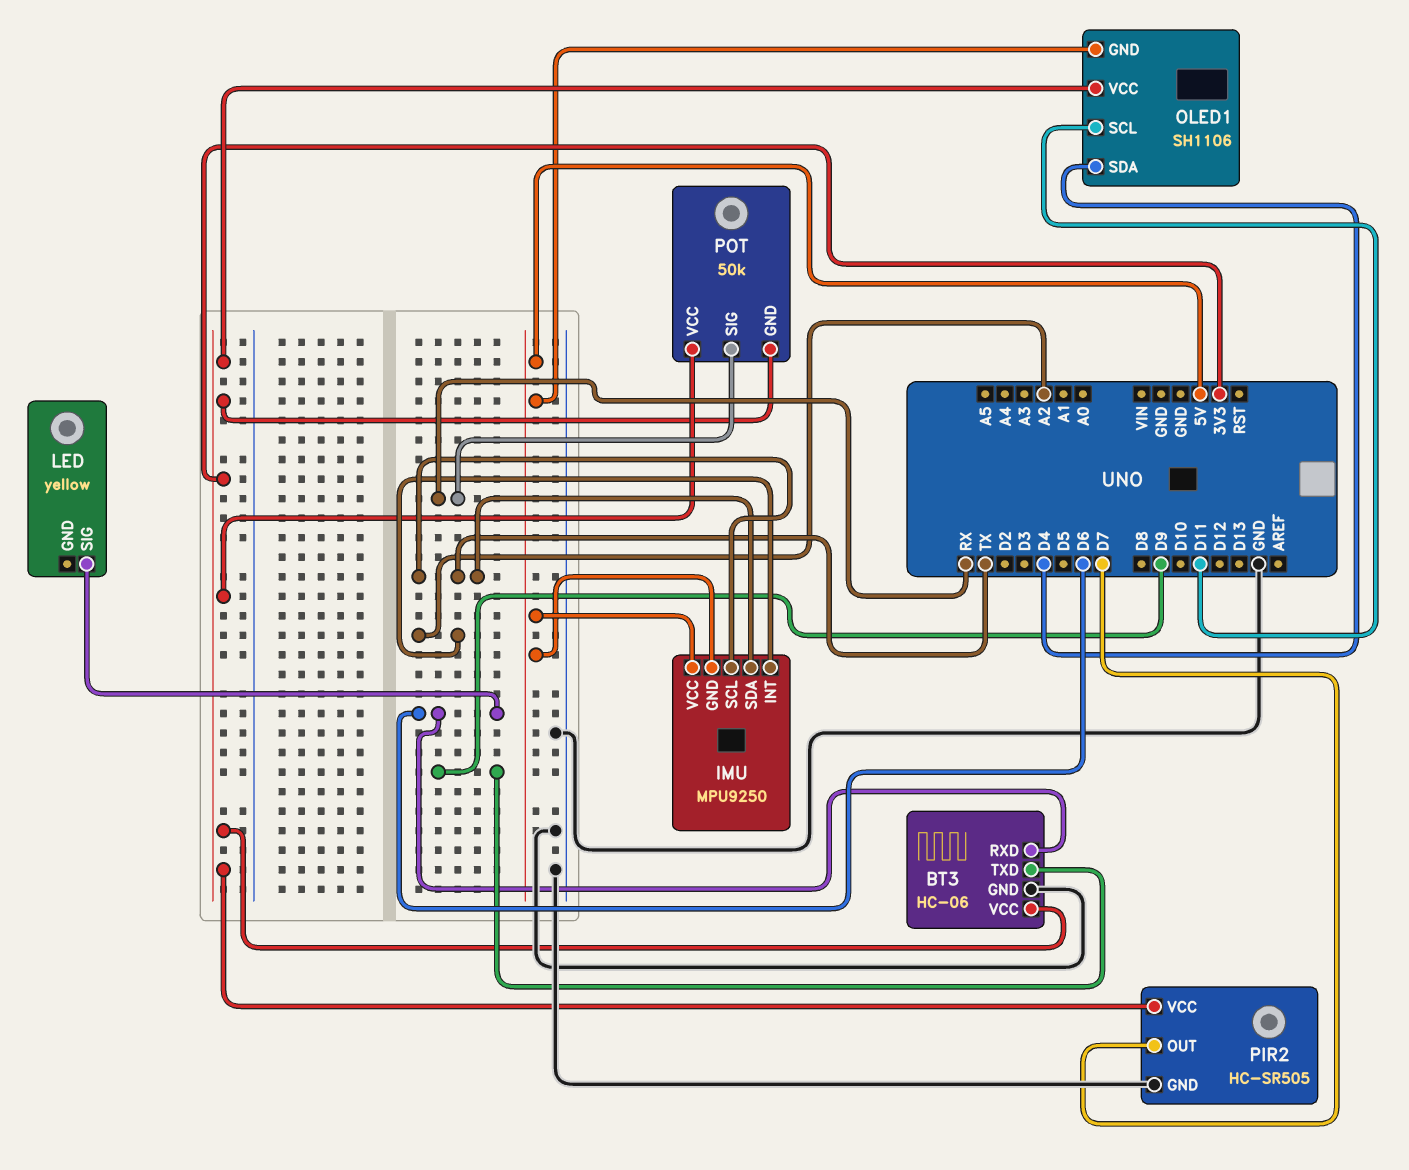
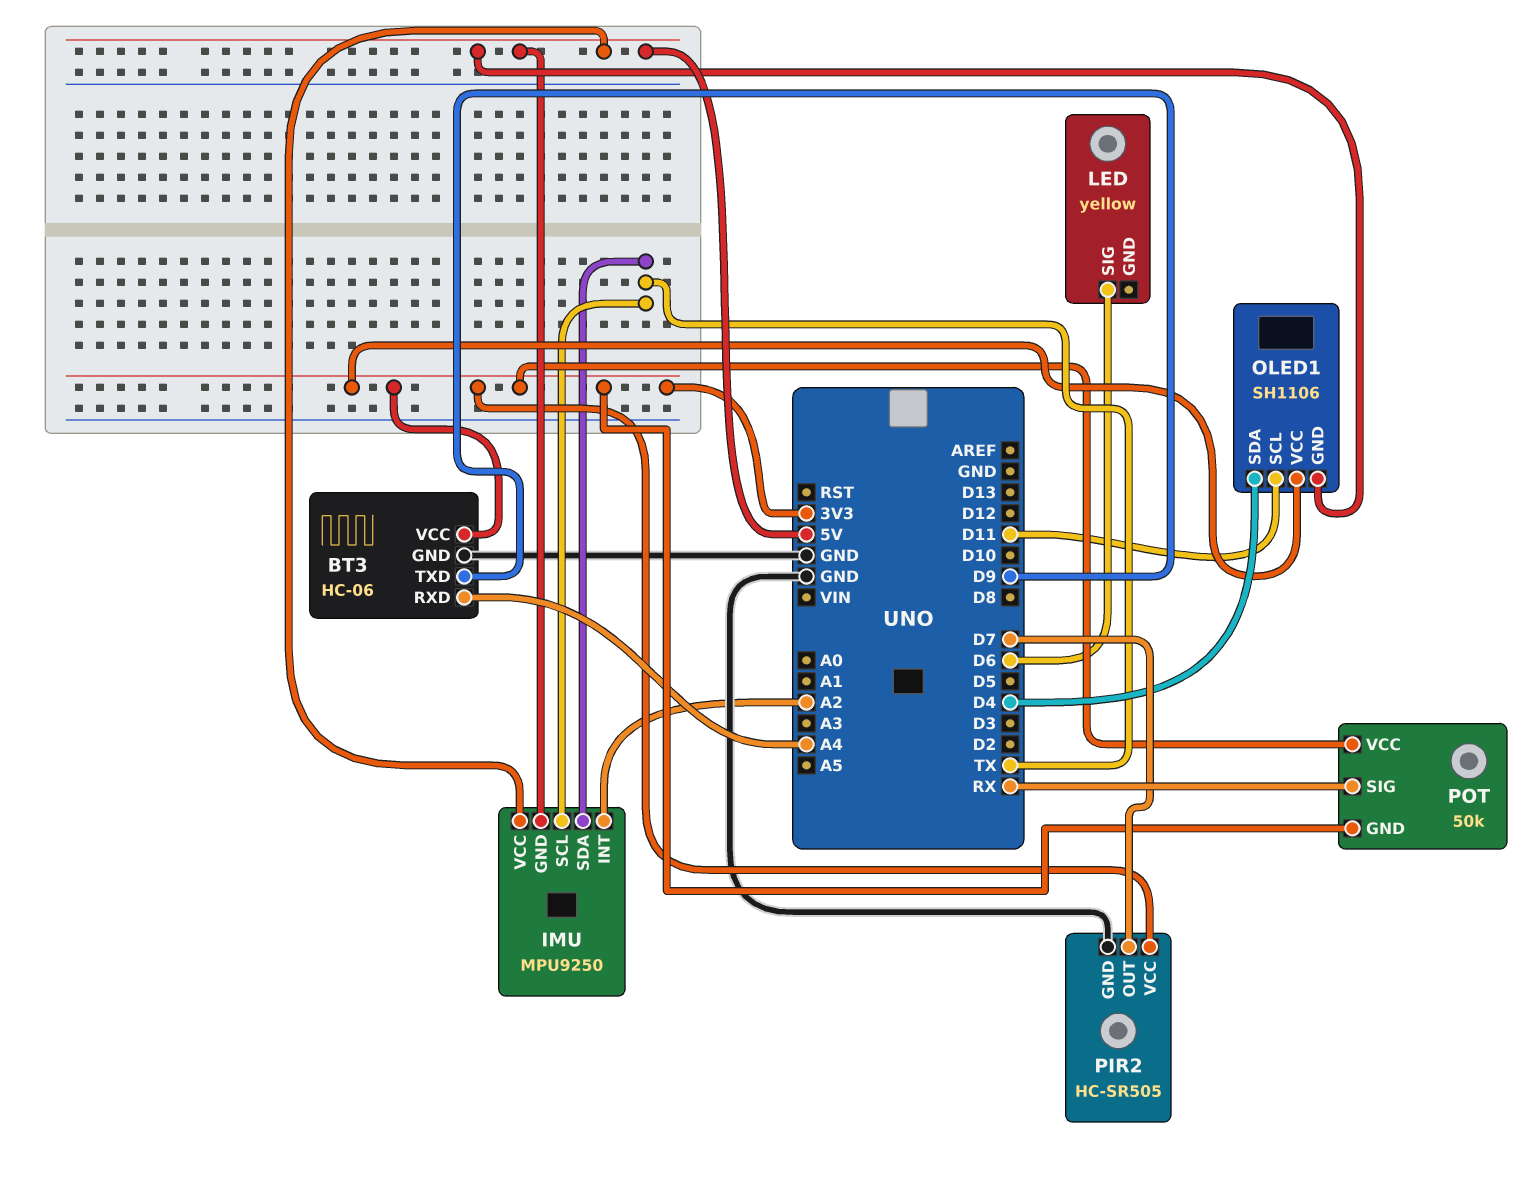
BT3 pin RXD: D6 -> A4

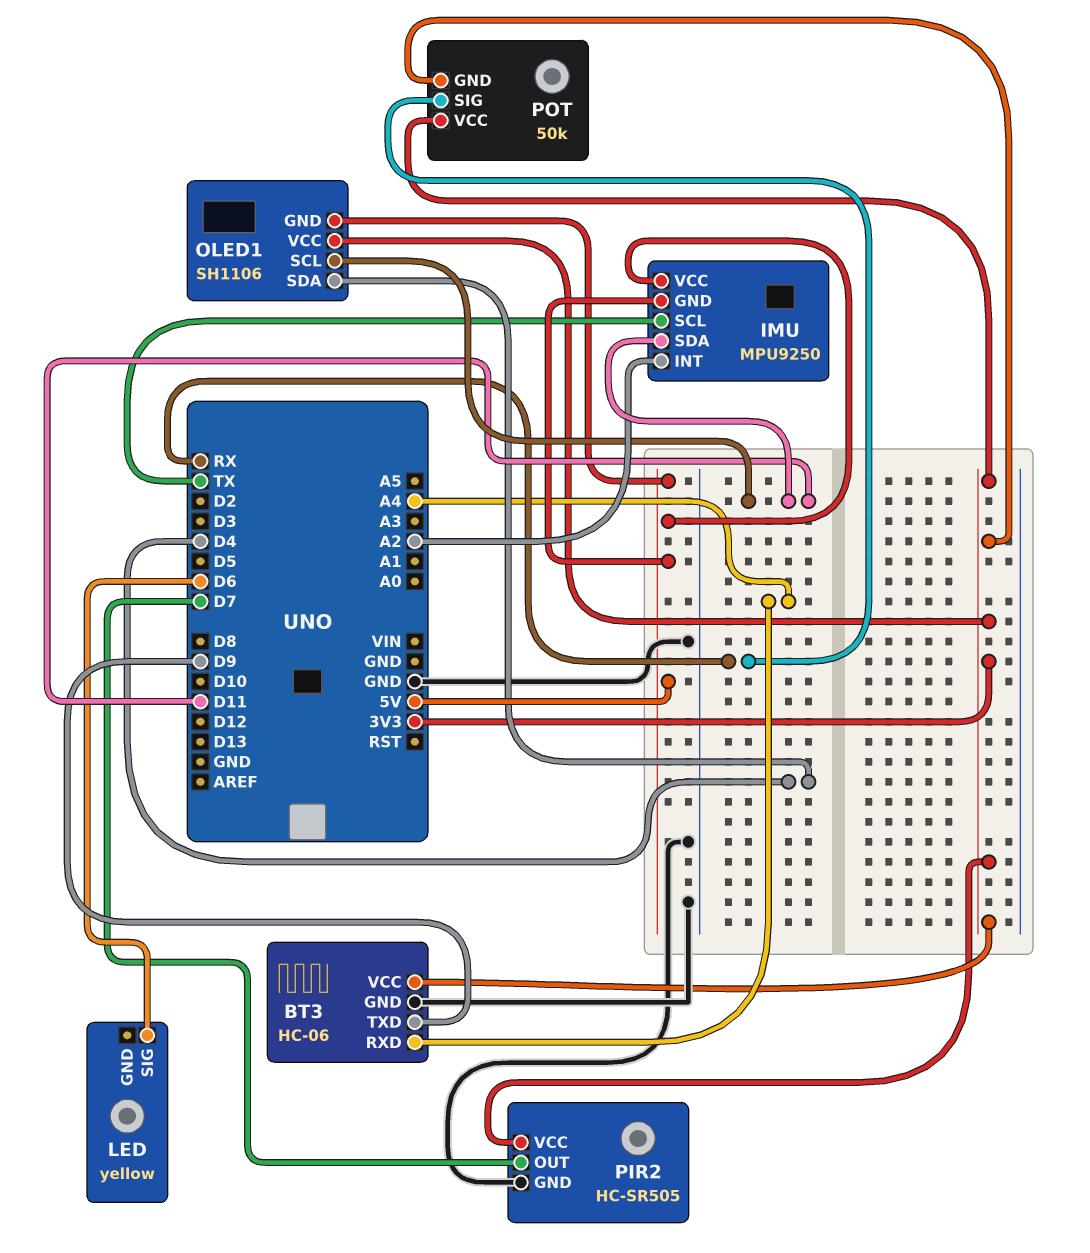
IMU pin SDA: TX -> D11

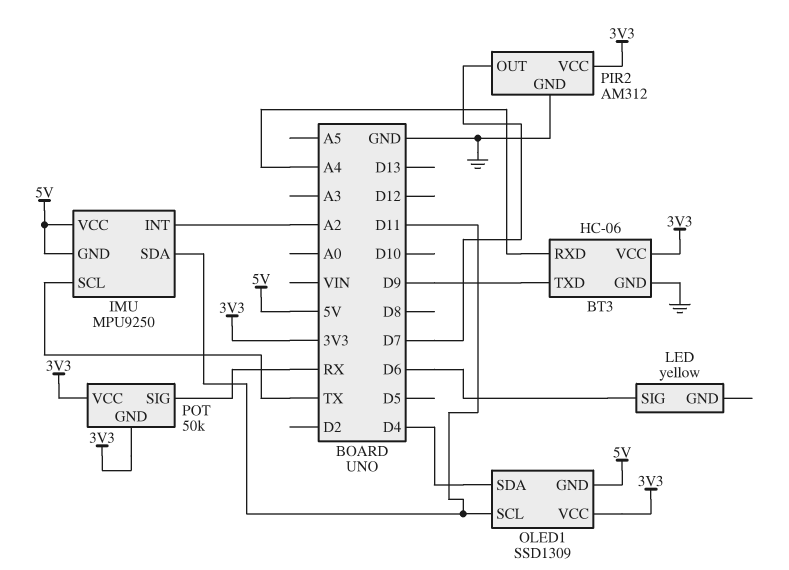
OLED1: SH1106 -> SSD1309
PIR2: HC-SR505 -> AM312

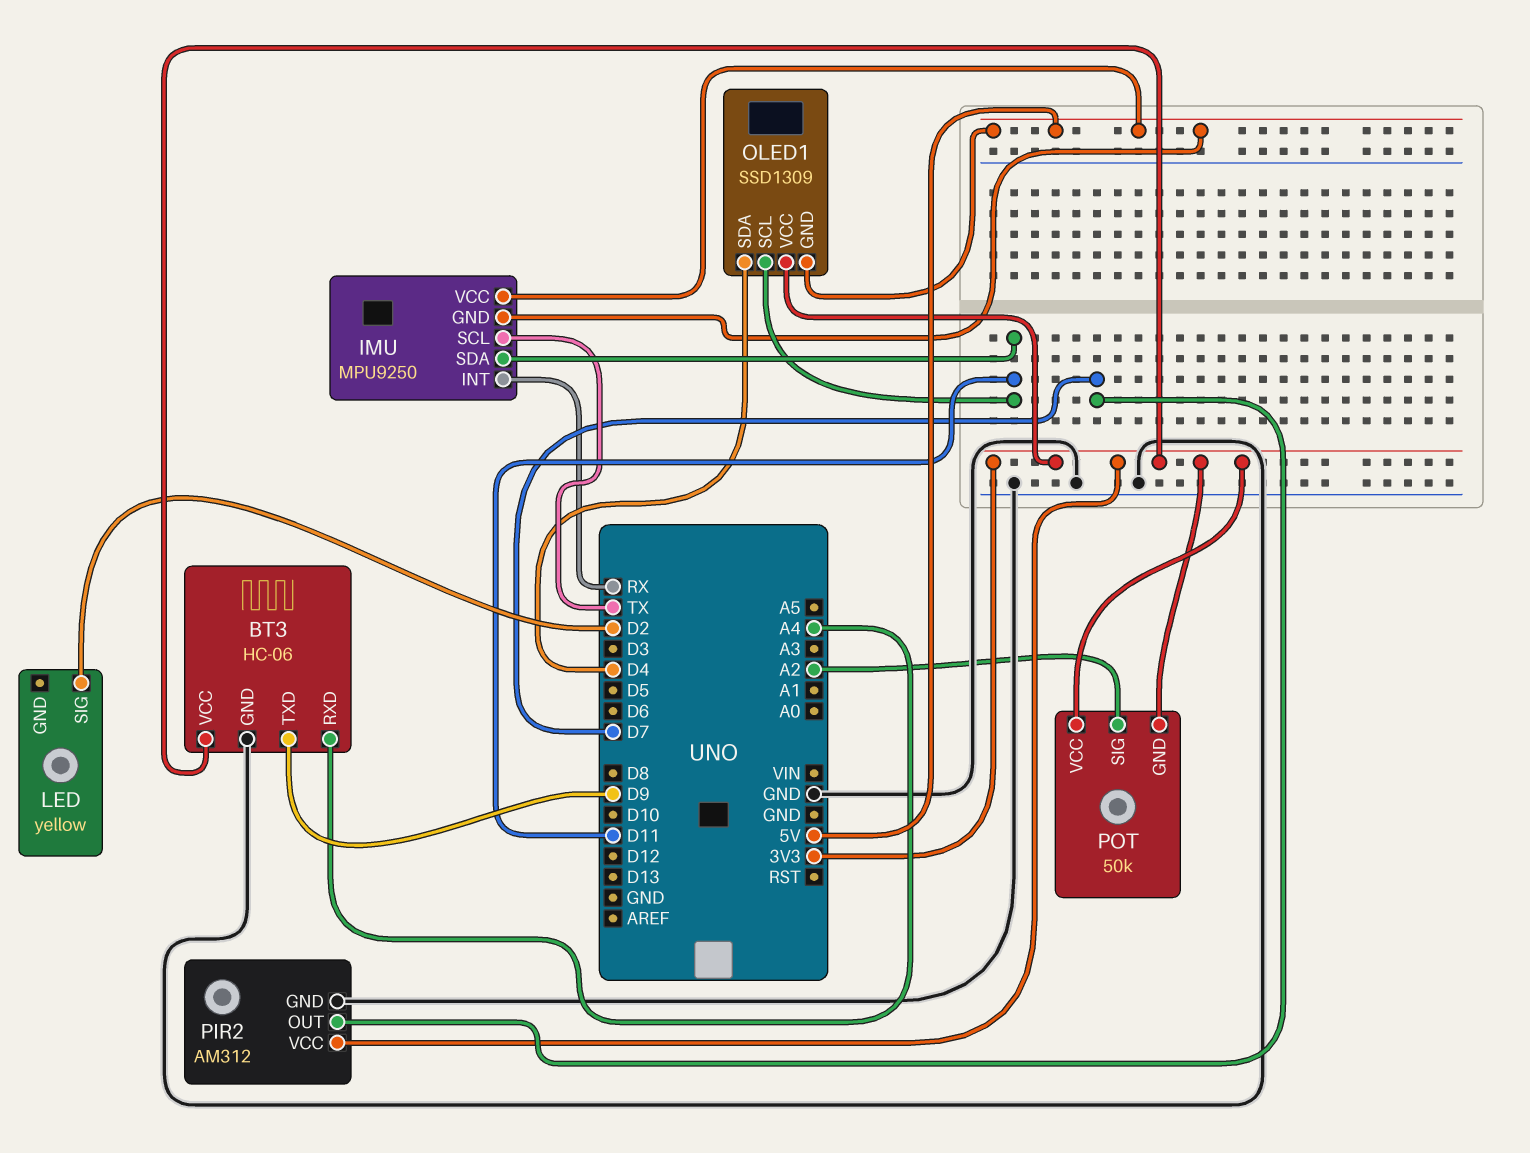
IMU pin INT: A2 -> RX
LED pin SIG: D6 -> D2
POT pin SIG: RX -> A2

